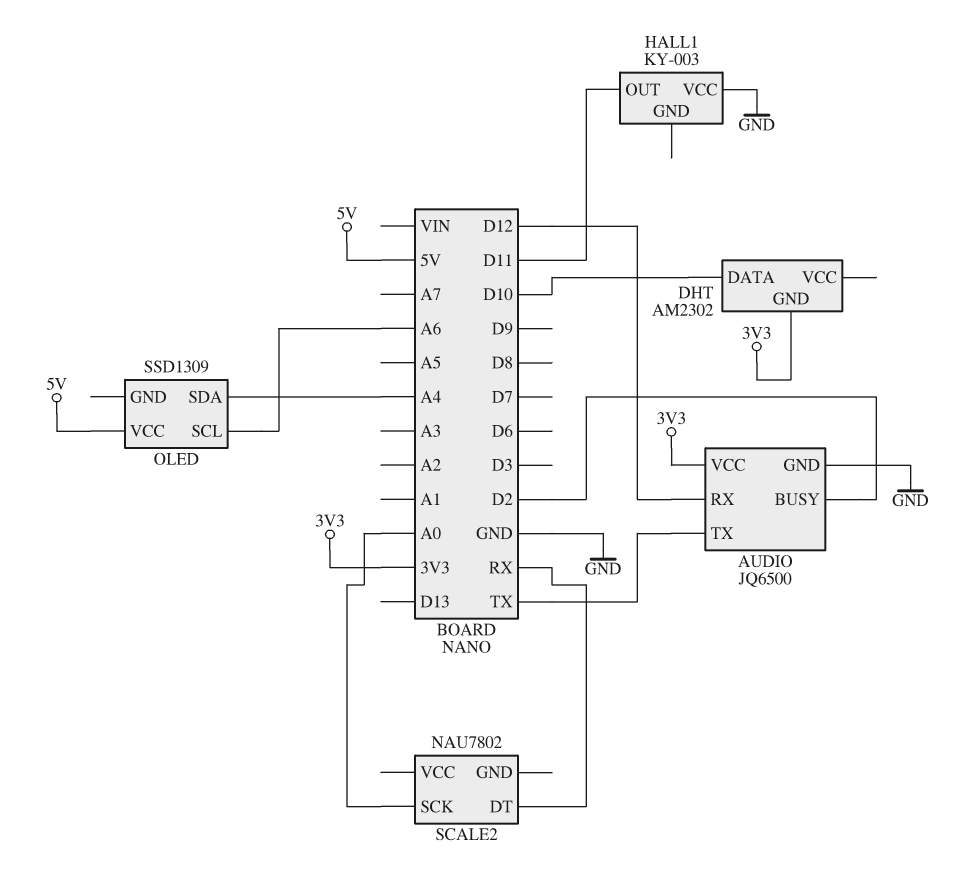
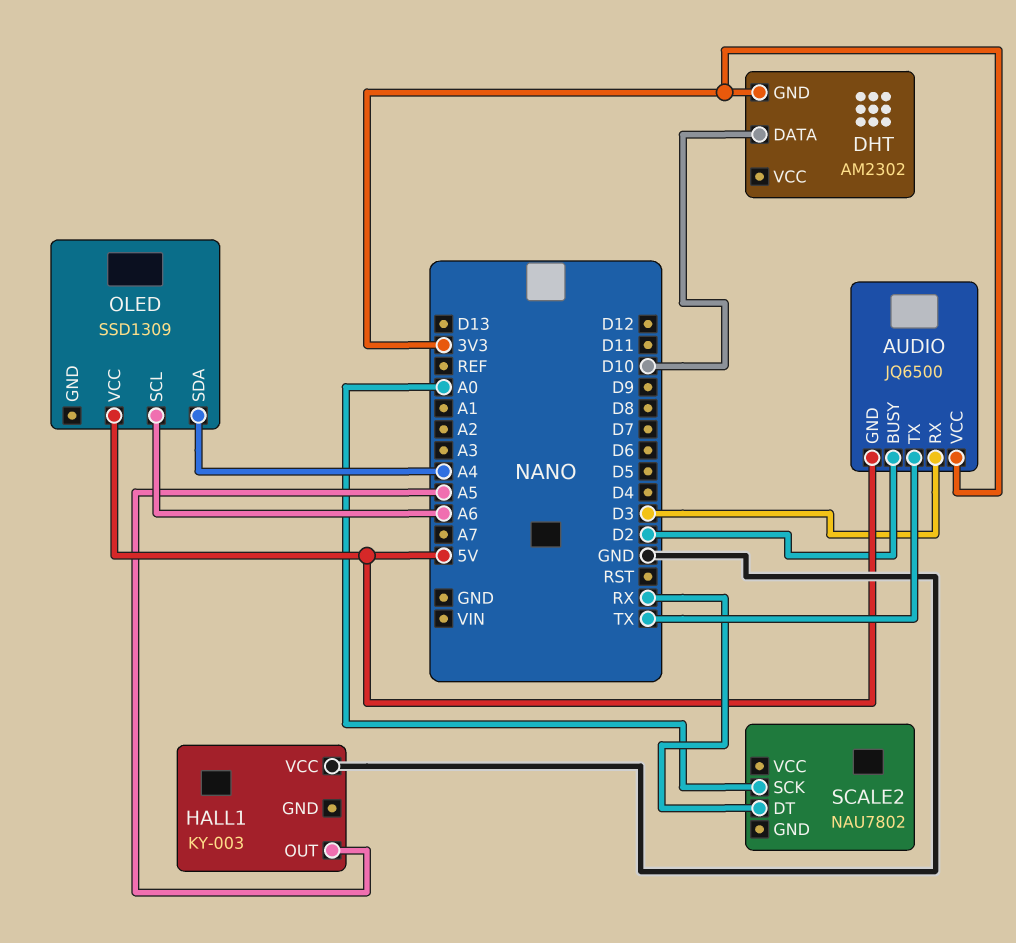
AUDIO pin GND: GND -> 5V
AUDIO pin RX: D12 -> D3
HALL1 pin OUT: D11 -> A5

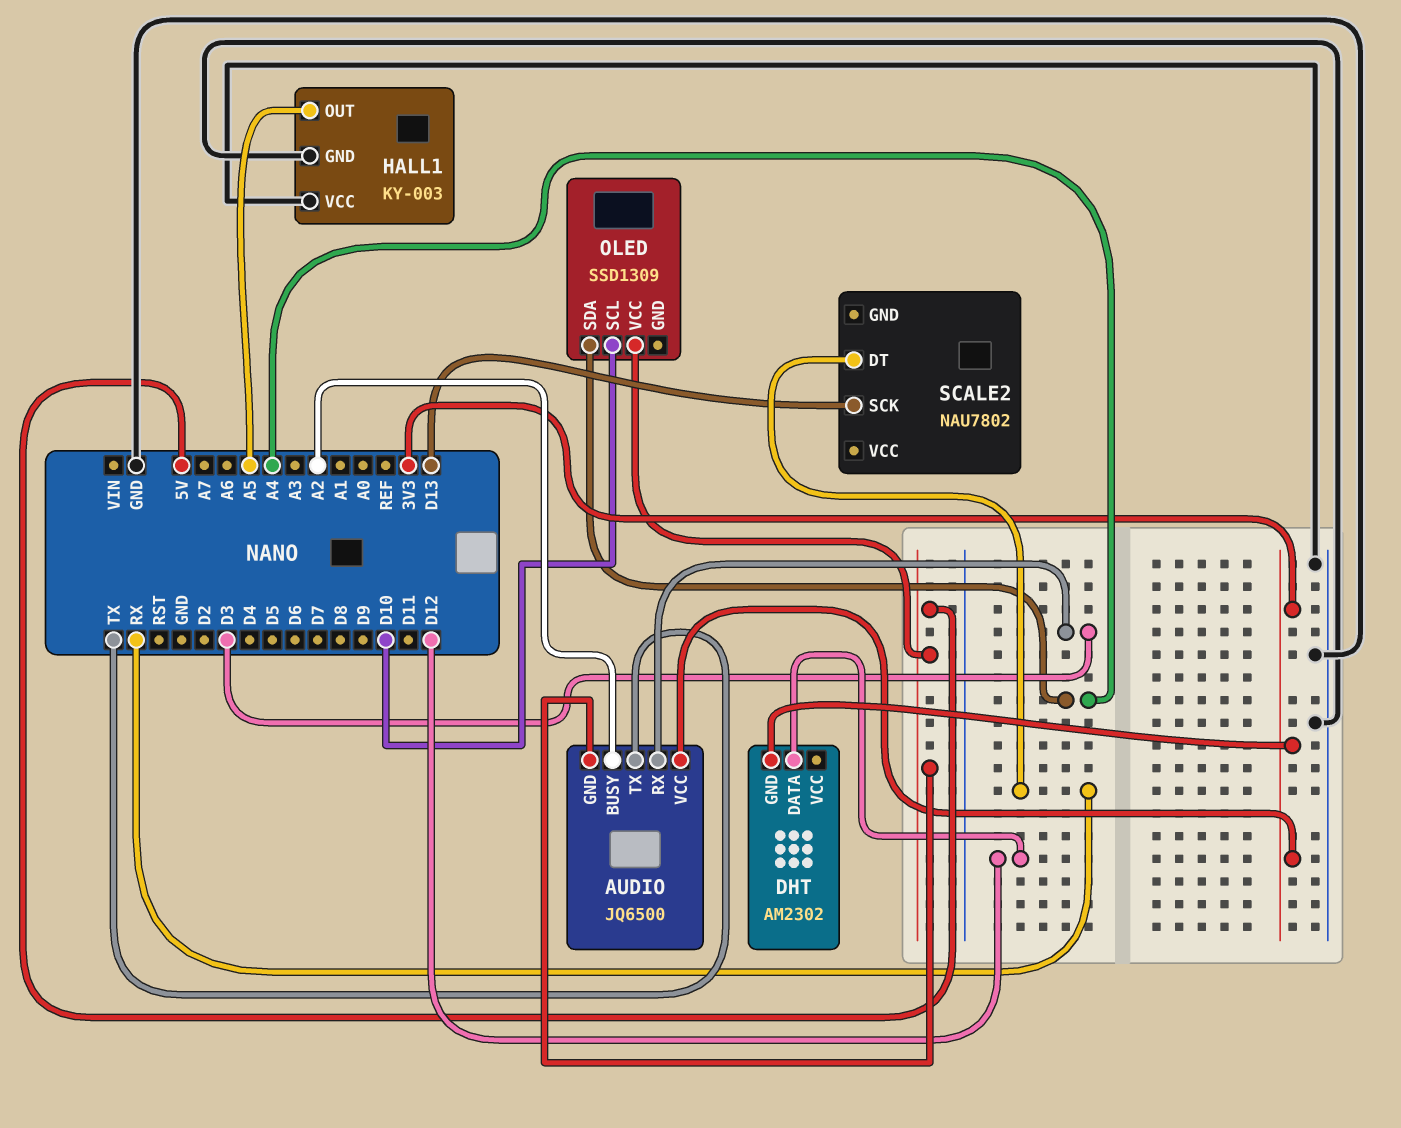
AUDIO pin BUSY: D2 -> A2
DHT pin DATA: D10 -> D12
HALL1 pin GND: none -> GND
OLED pin SCL: A6 -> D10
SCALE2 pin SCK: A0 -> D13

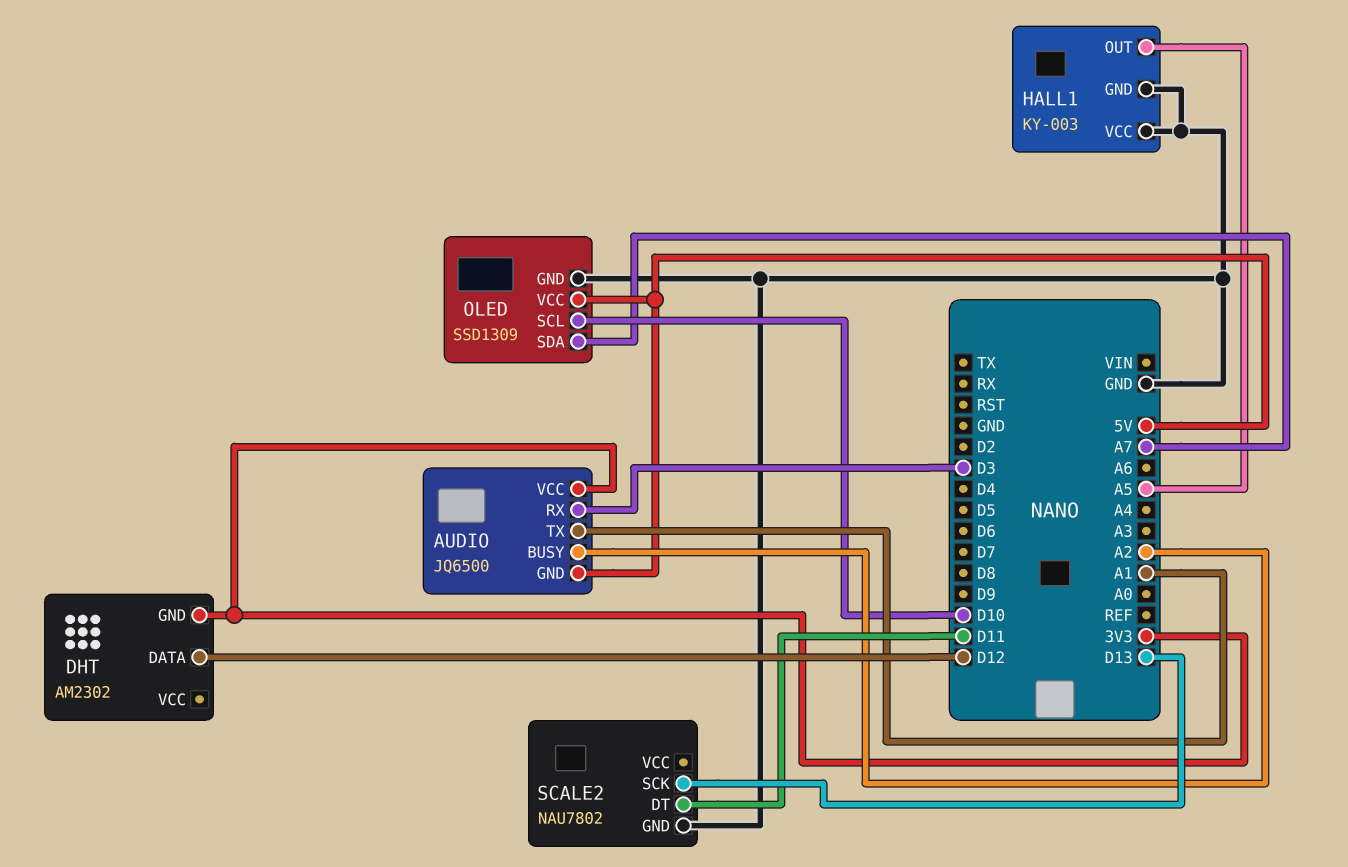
AUDIO pin TX: TX -> A1
OLED pin GND: none -> GND
OLED pin SDA: A4 -> A7
SCALE2 pin DT: RX -> D11
SCALE2 pin GND: none -> GND

